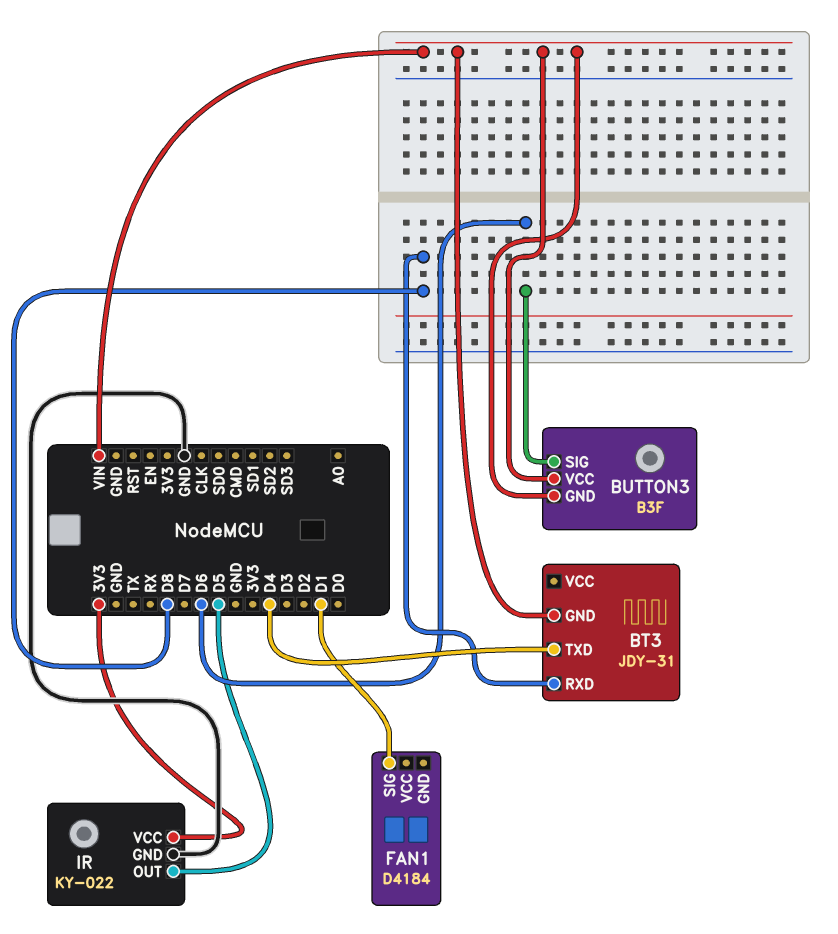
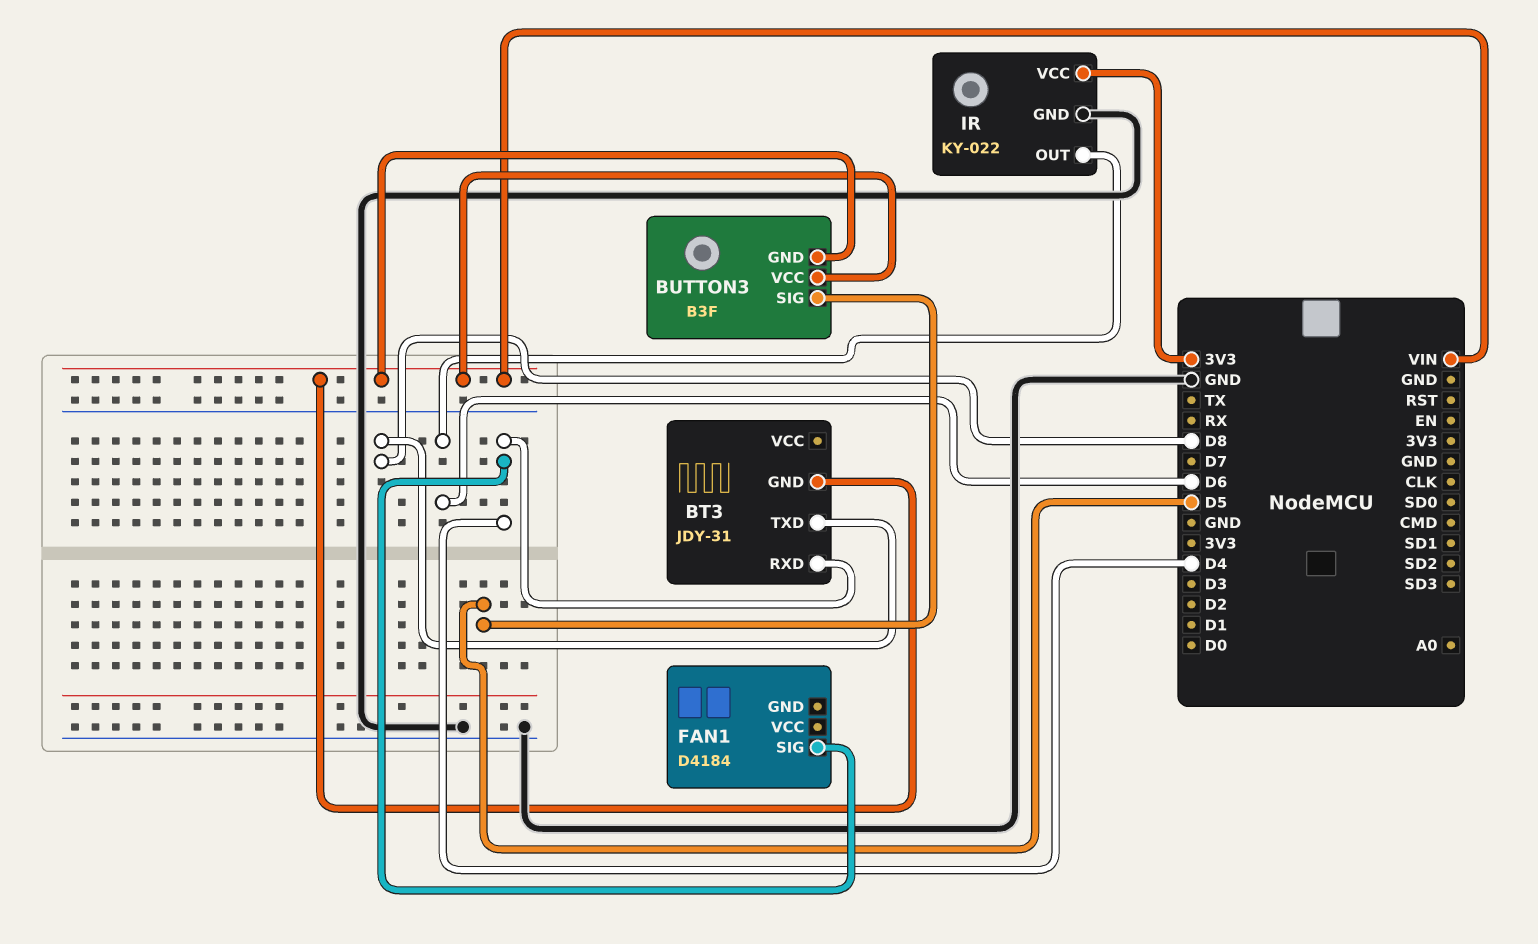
BT3 pin RXD: D8 -> D4
BT3 pin TXD: D4 -> D8
BUTTON3 pin SIG: D6 -> D5
FAN1 pin SIG: D1 -> D4
IR pin OUT: D5 -> D6

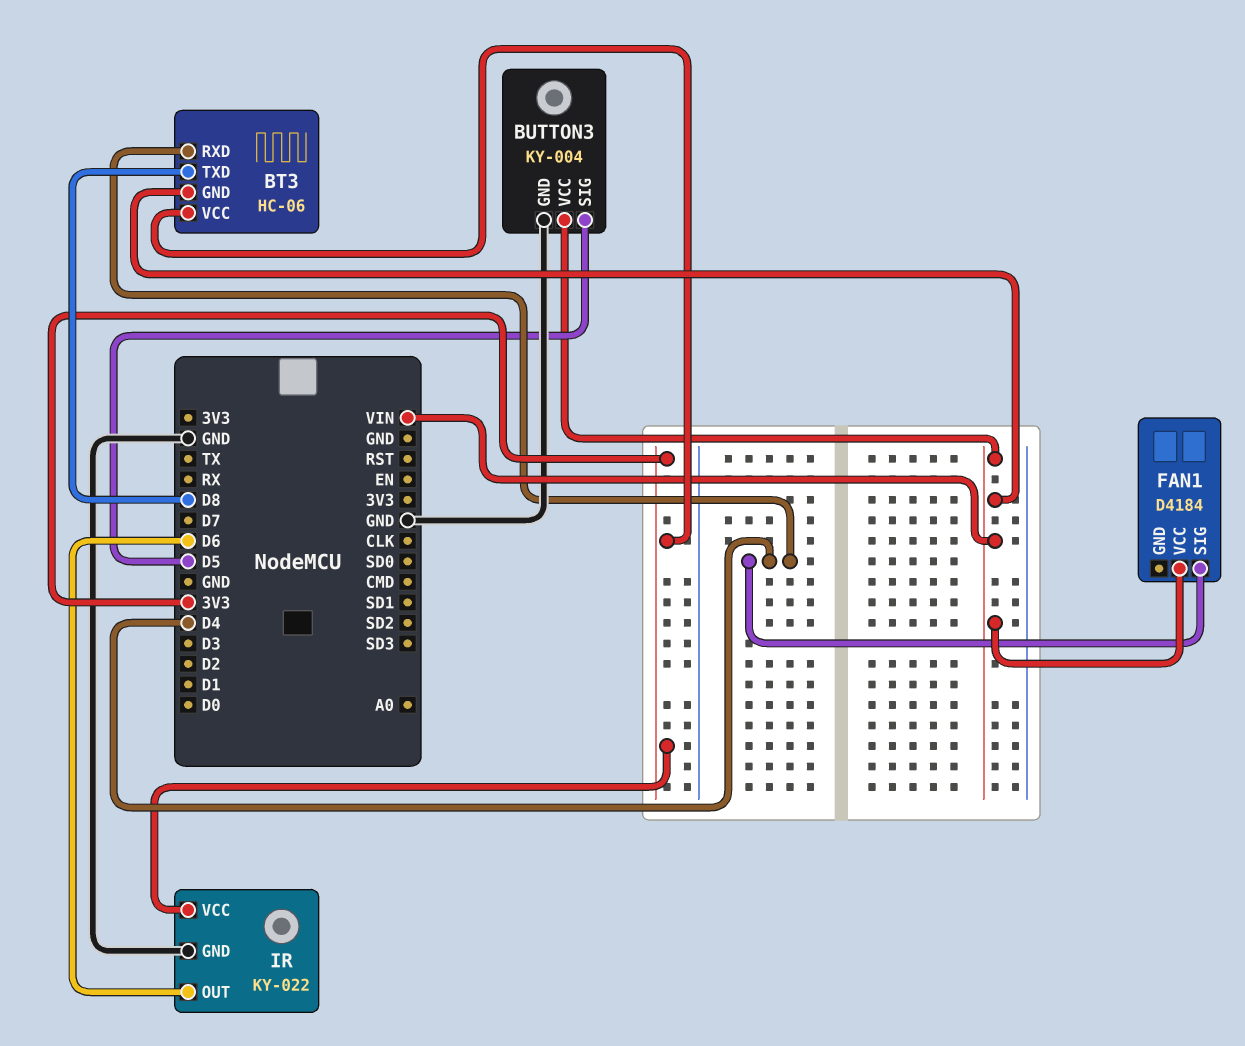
BT3: JDY-31 -> HC-06
BT3 pin VCC: none -> 3V3
BUTTON3: B3F -> KY-004
BUTTON3 pin GND: VIN -> GND
FAN1 pin VCC: none -> VIN

